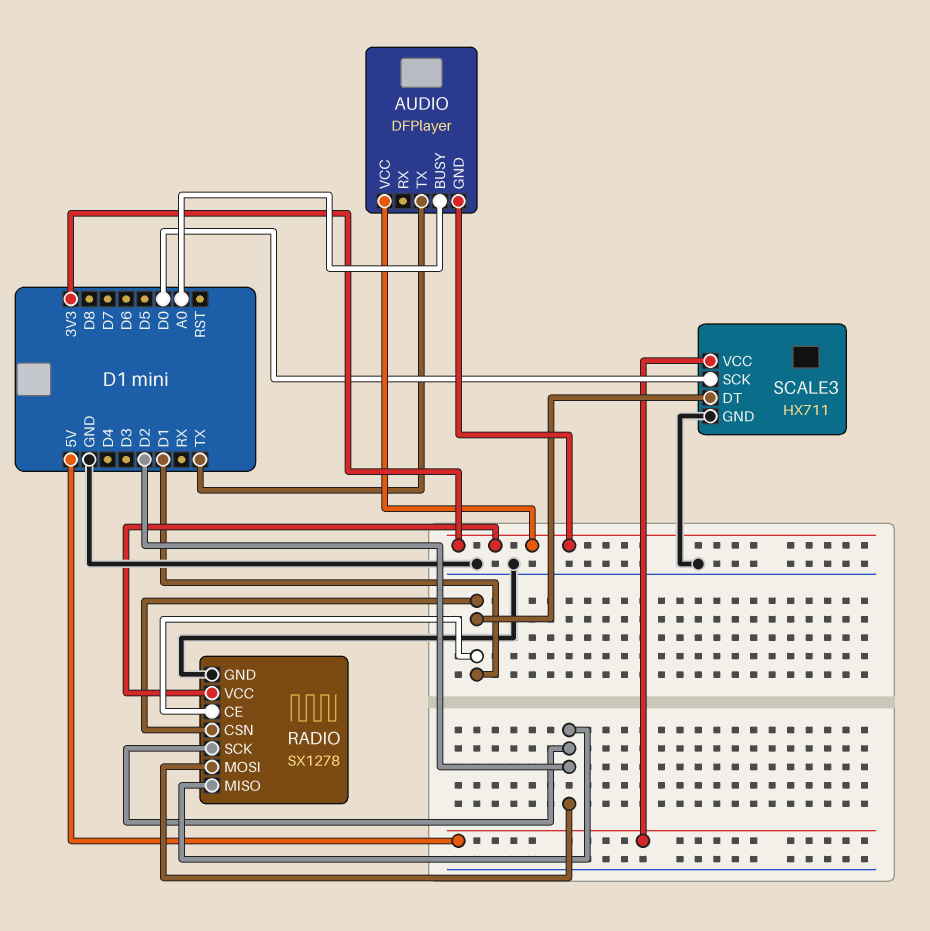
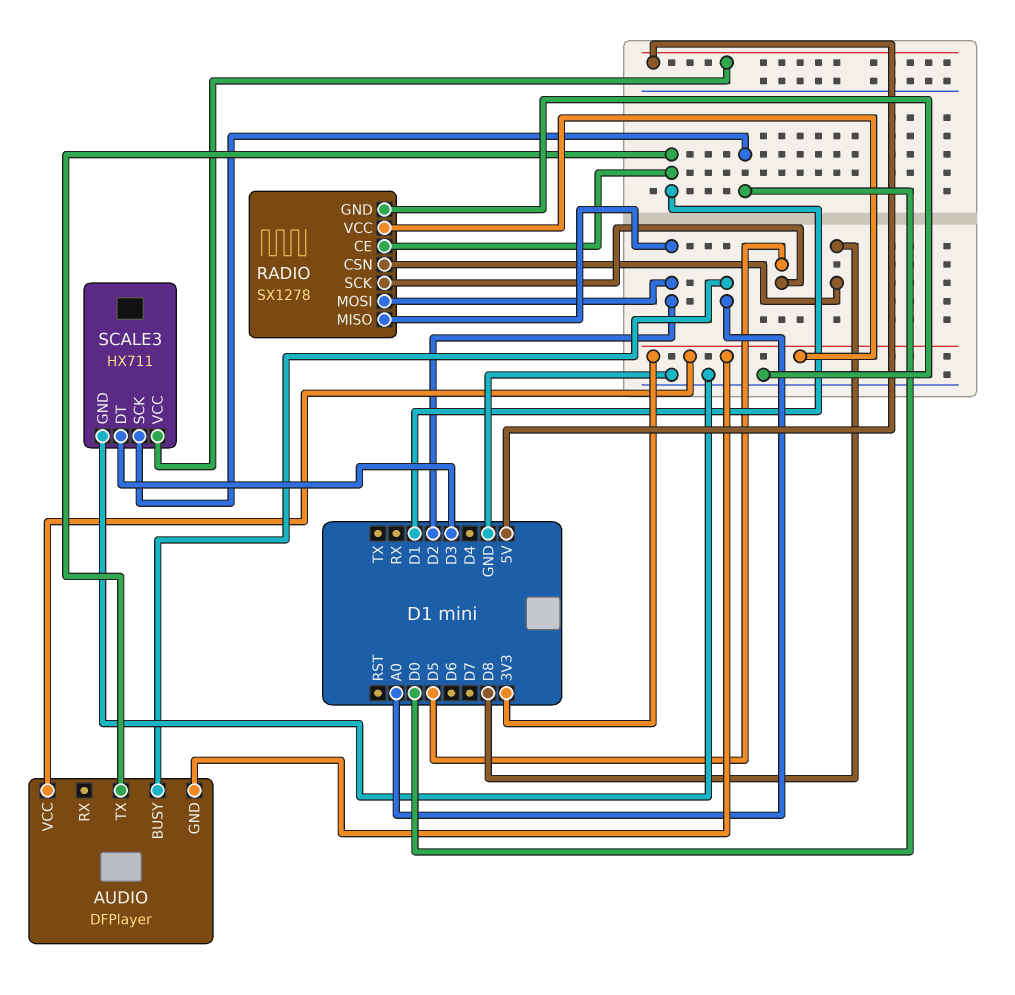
AUDIO pin TX: TX -> D1
RADIO pin CSN: D1 -> D8
RADIO pin SCK: D2 -> D5
SCALE3 pin DT: D1 -> D3

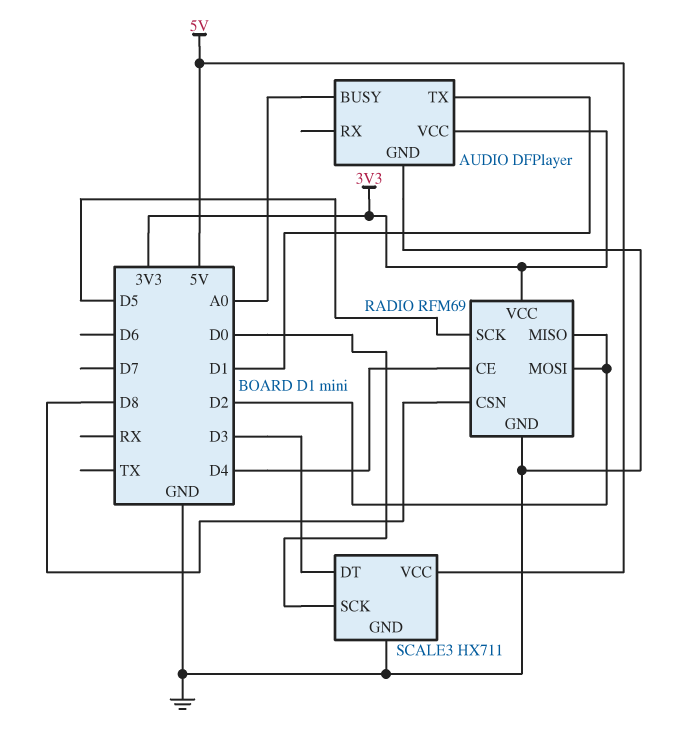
AUDIO pin GND: 3V3 -> GND
RADIO: SX1278 -> RFM69
RADIO pin CE: D1 -> D4

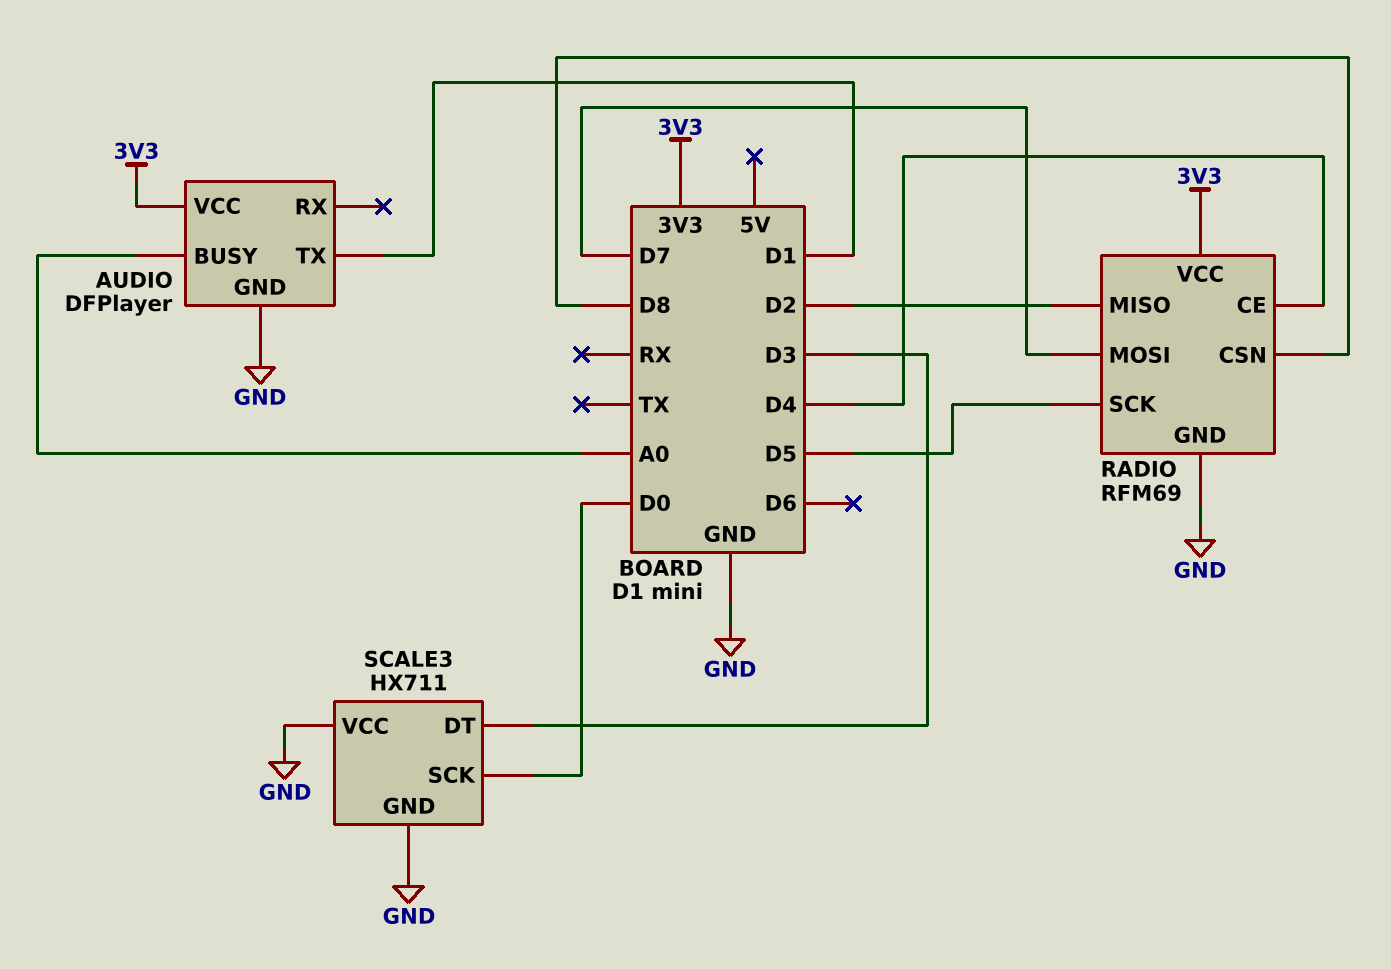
RADIO pin MOSI: D2 -> D7
SCALE3 pin VCC: 5V -> GND

